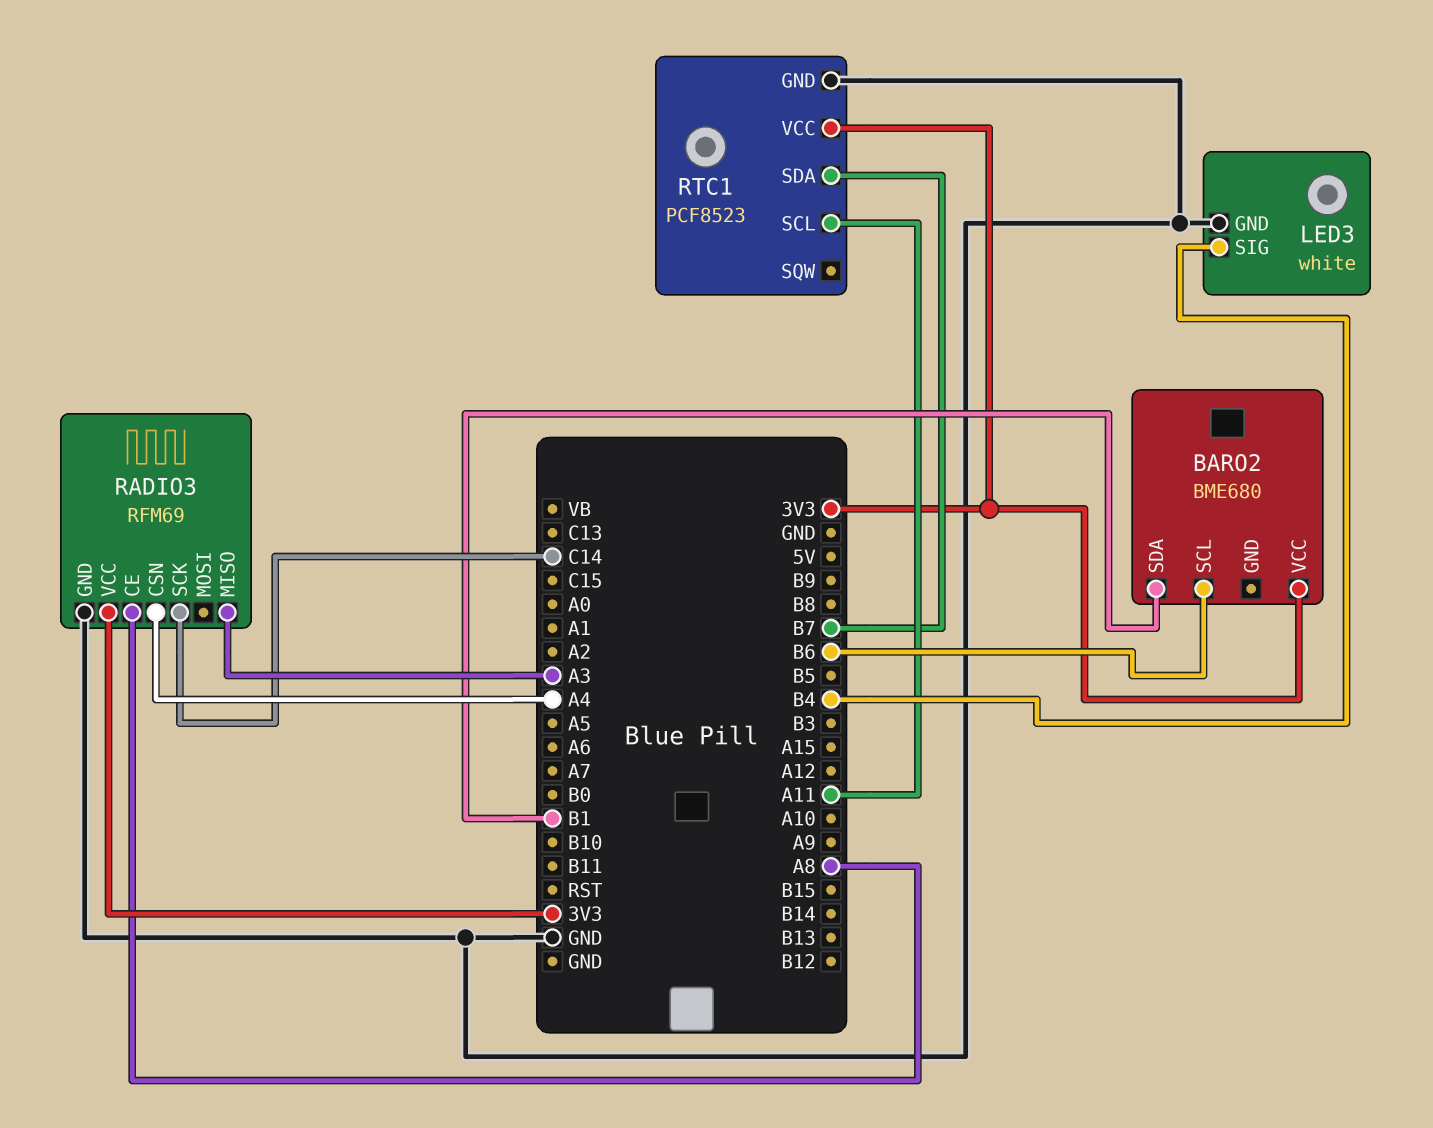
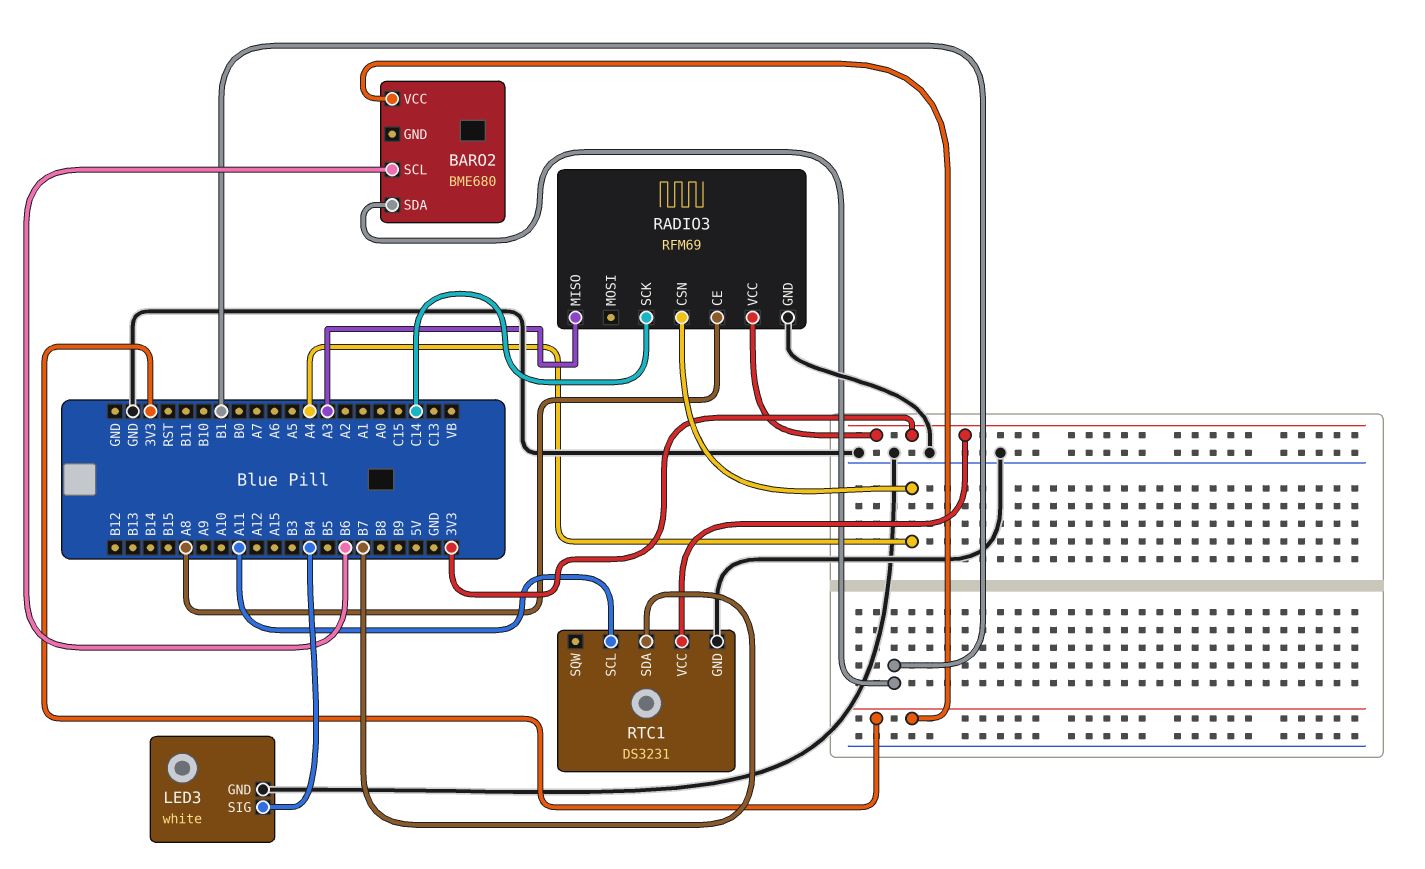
RTC1: PCF8523 -> DS3231

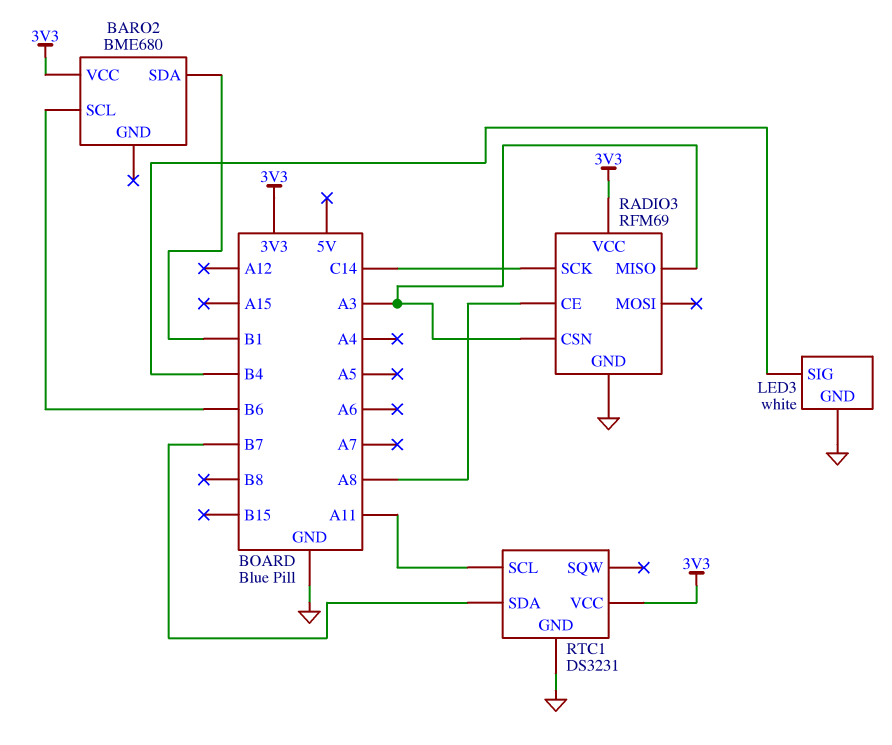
RADIO3 pin CSN: A4 -> A3

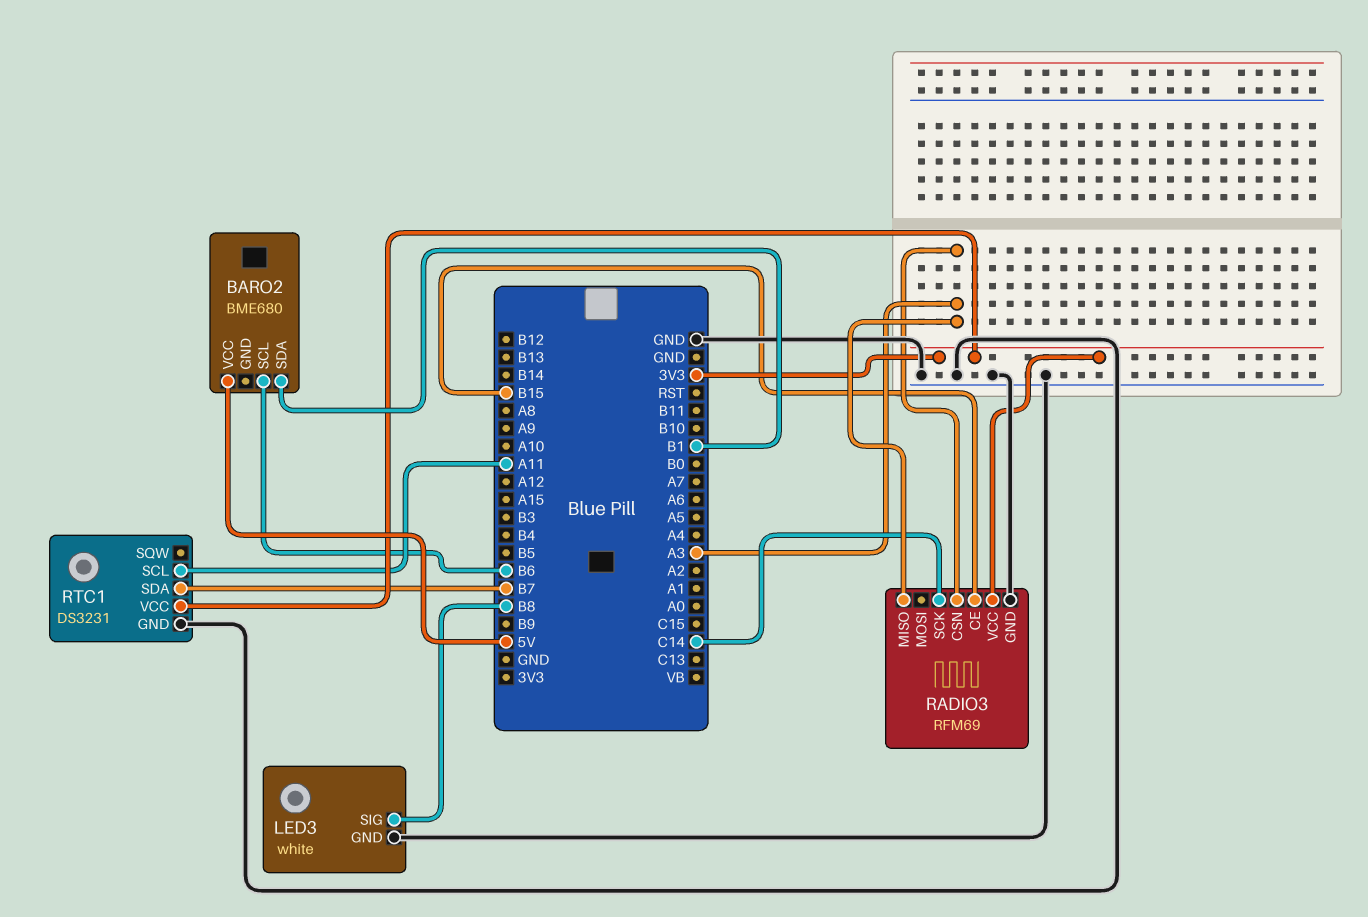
BARO2 pin VCC: 3V3 -> 5V
LED3 pin SIG: B4 -> B8
RADIO3 pin CE: A8 -> B15

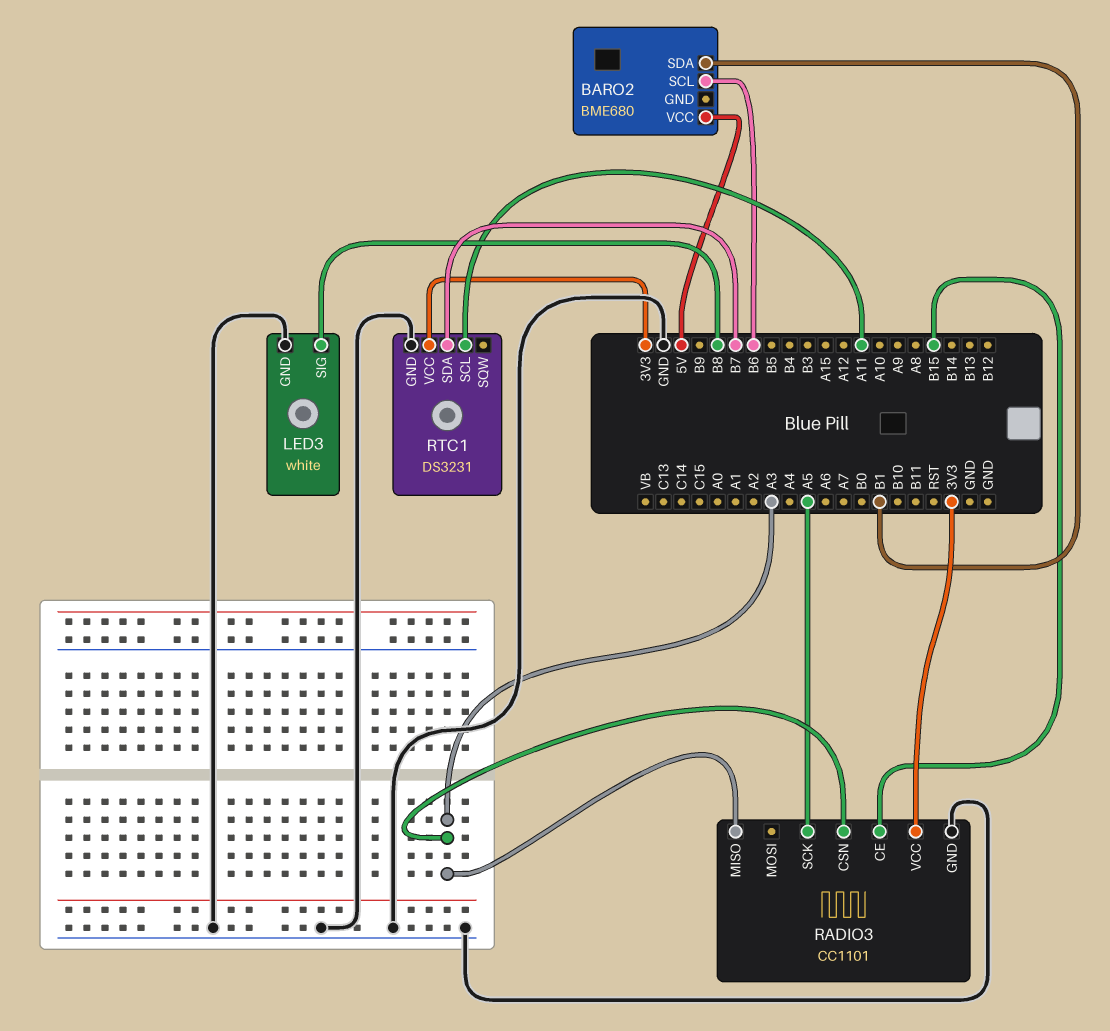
RADIO3: RFM69 -> CC1101
RADIO3 pin SCK: C14 -> A5

